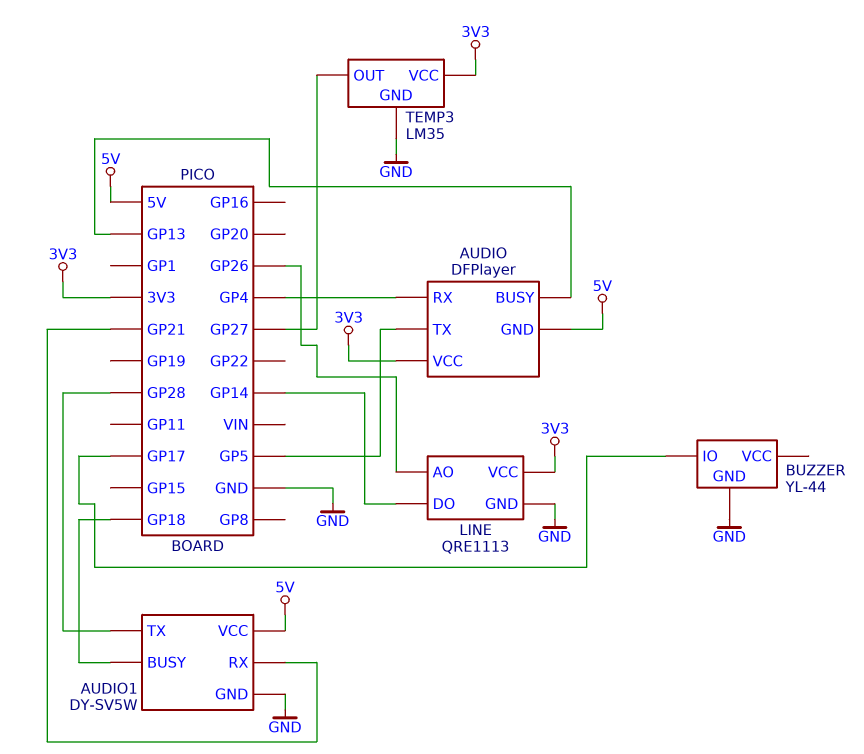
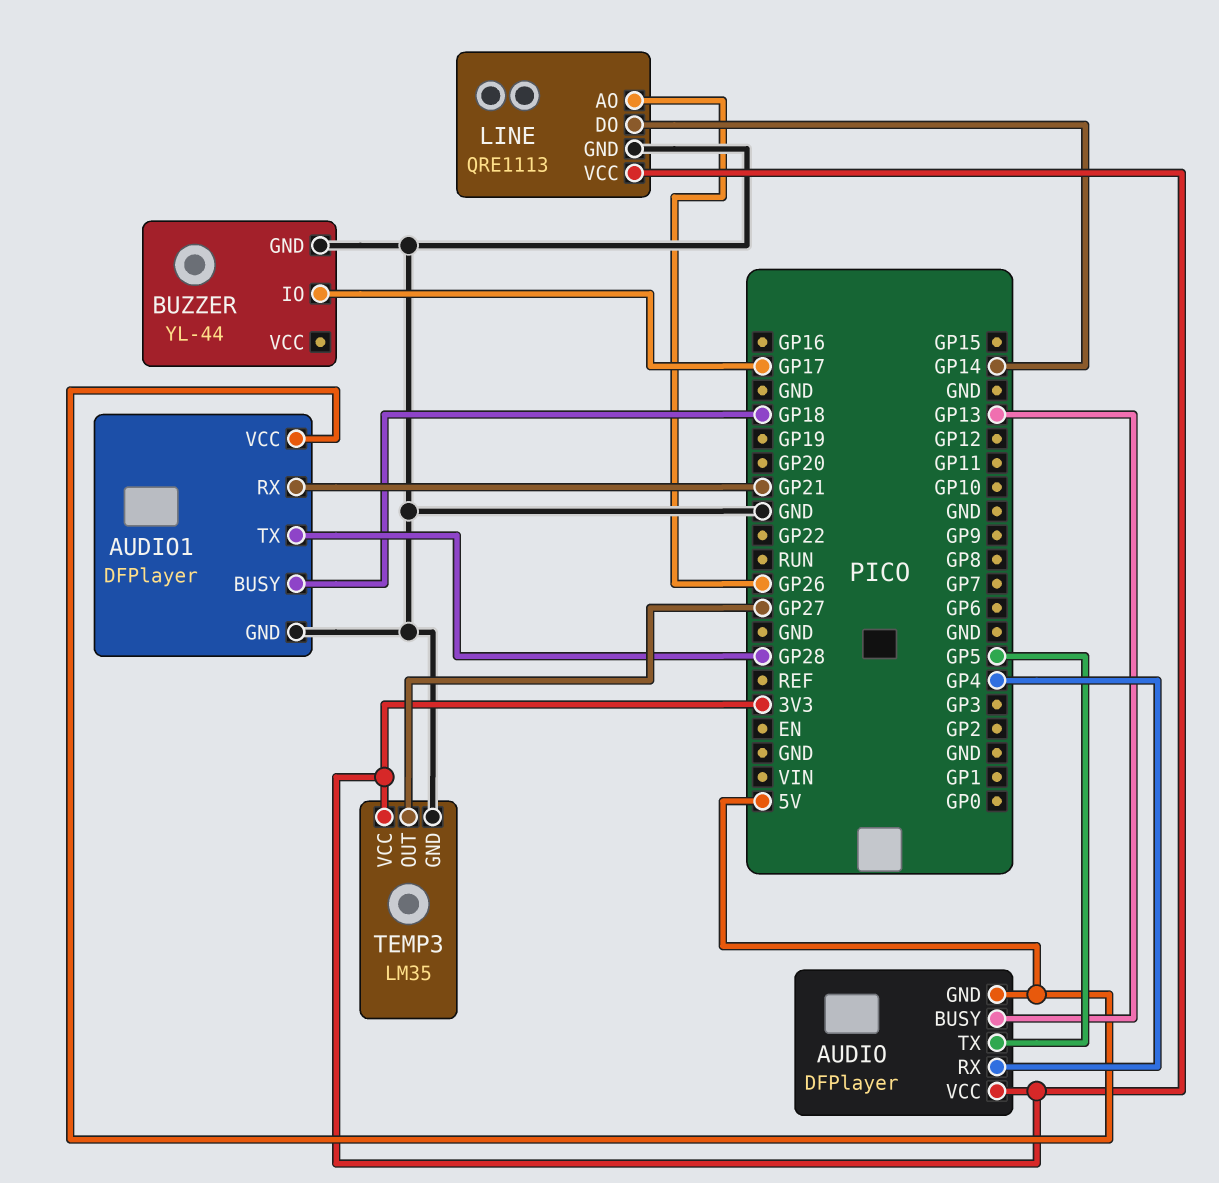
AUDIO1: DY-SV5W -> DFPlayer

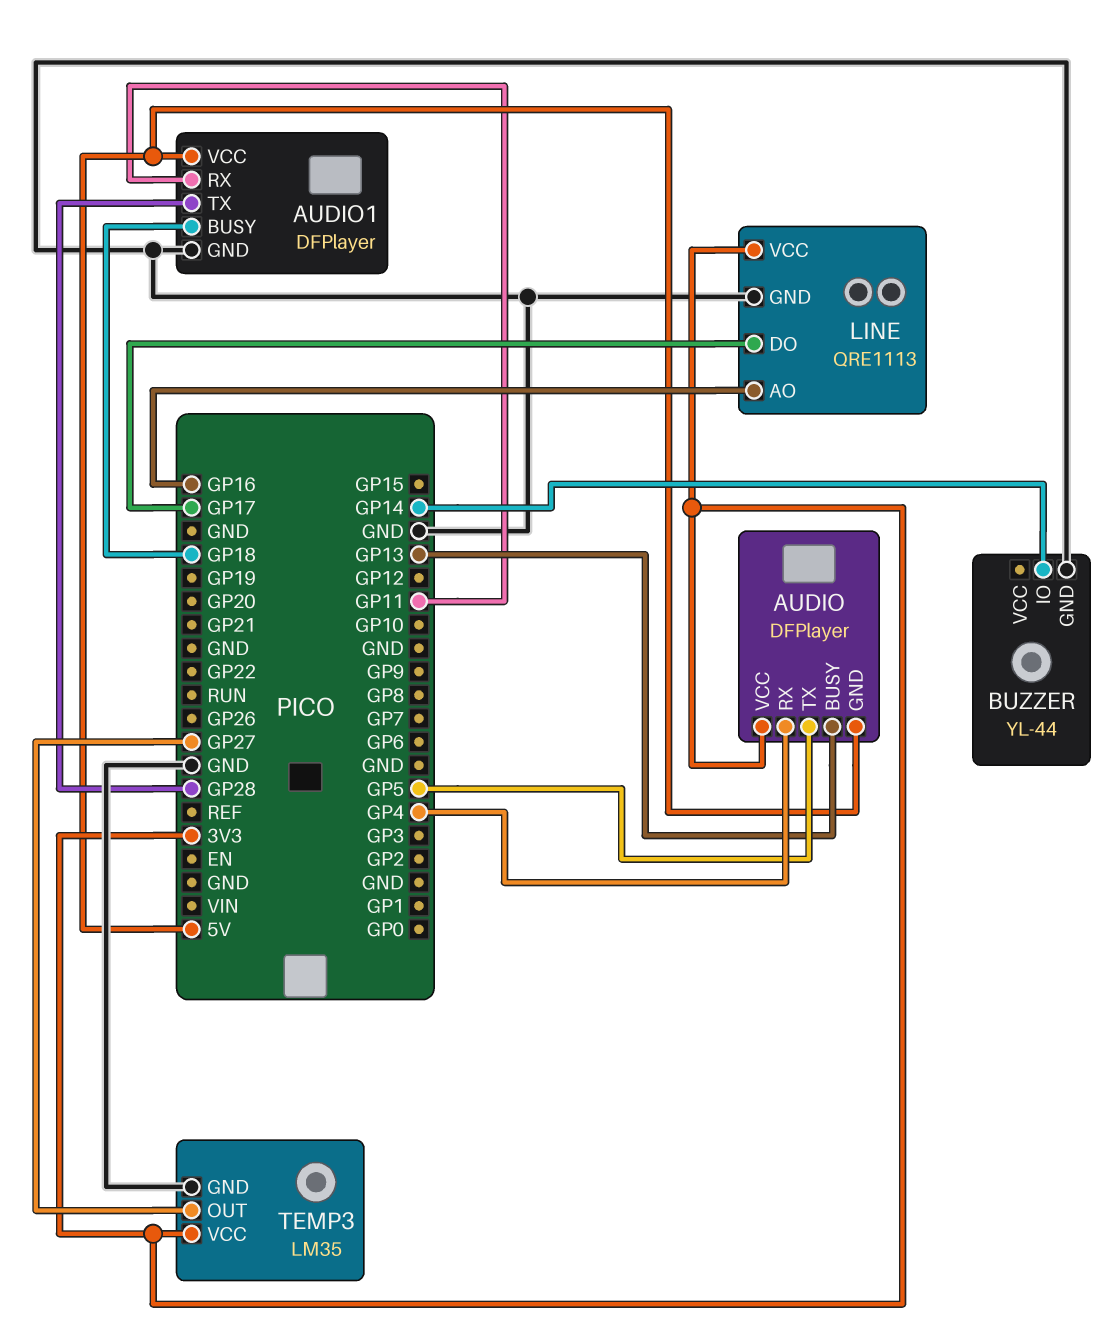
AUDIO1 pin RX: GP21 -> GP11
BUZZER pin IO: GP17 -> GP14
LINE pin AO: GP26 -> GP16
LINE pin DO: GP14 -> GP17

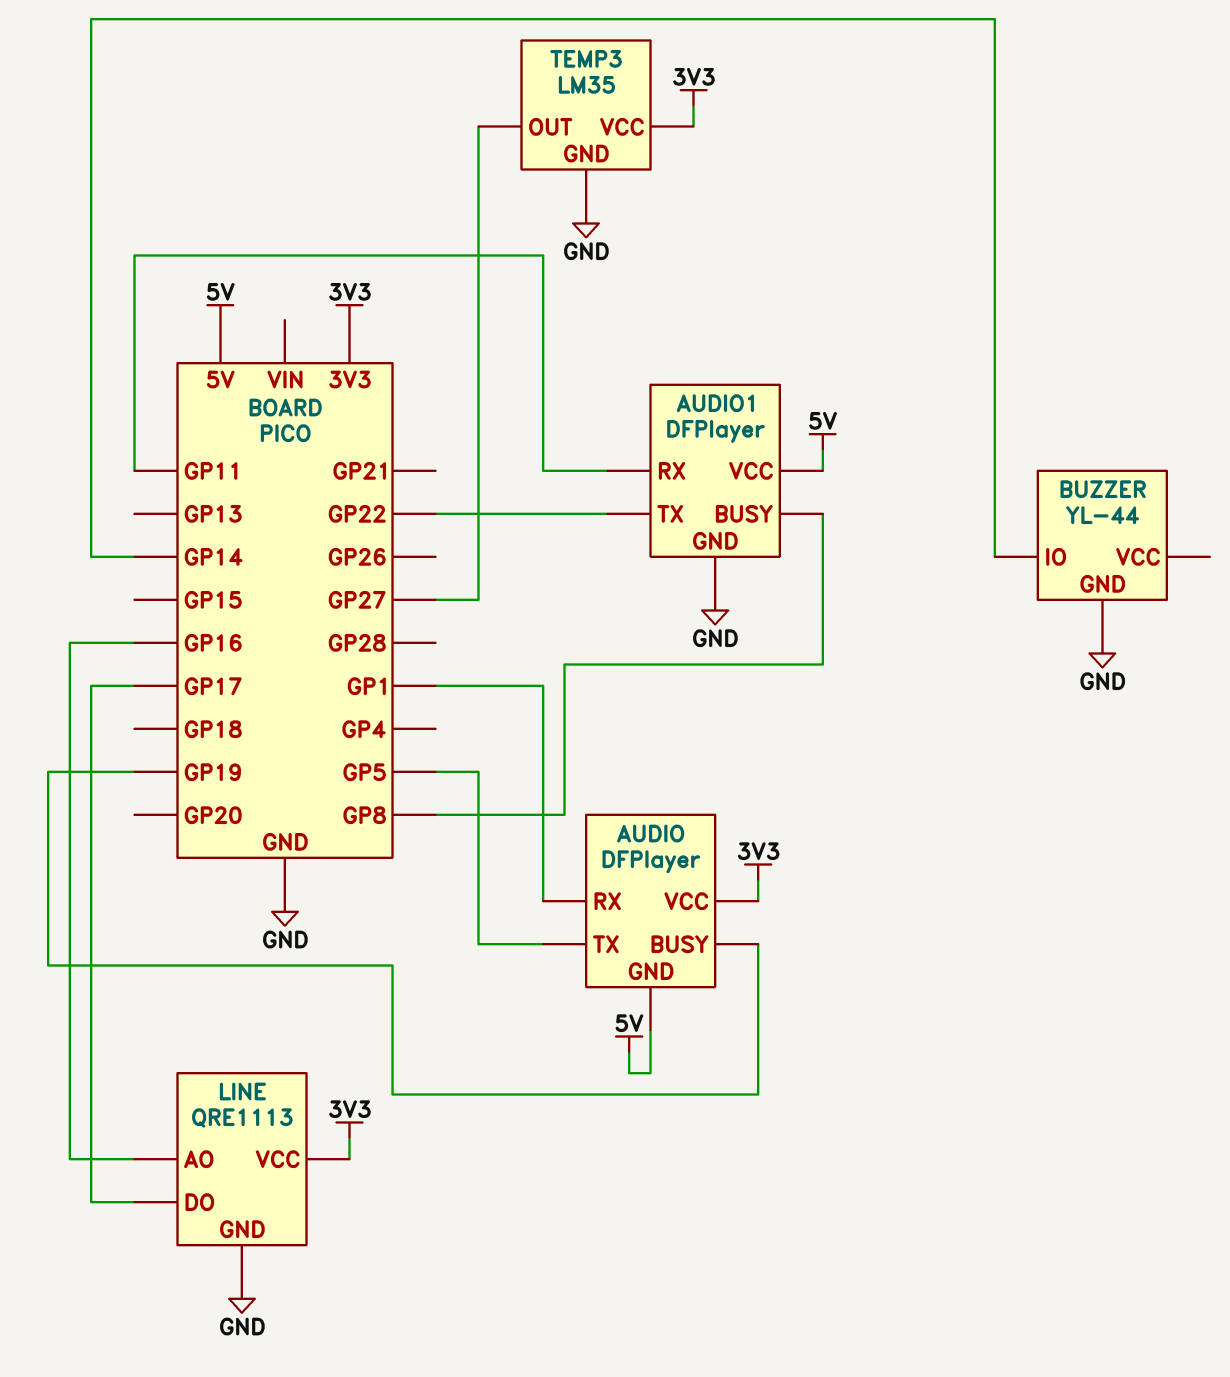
AUDIO pin BUSY: GP13 -> GP19
AUDIO pin RX: GP4 -> GP1
AUDIO1 pin BUSY: GP18 -> GP8
AUDIO1 pin TX: GP28 -> GP22

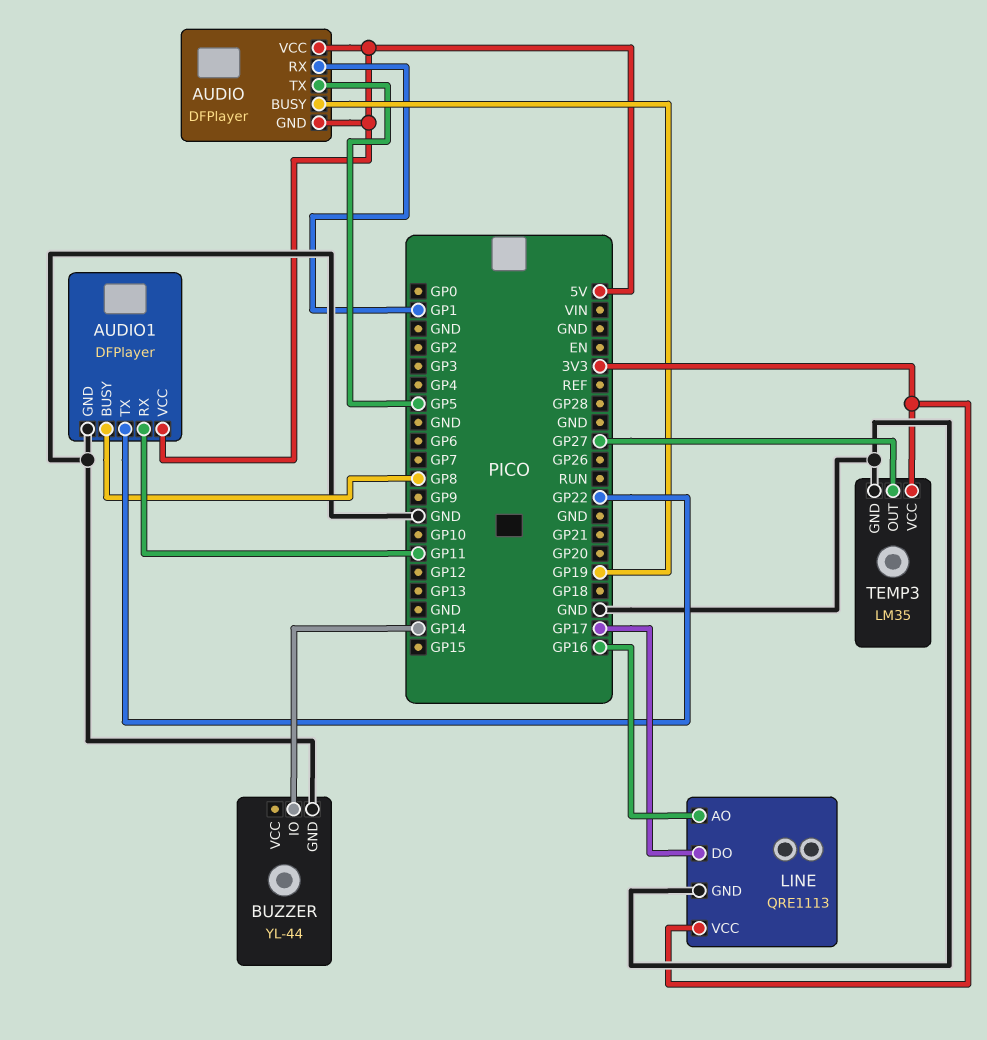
AUDIO pin VCC: 3V3 -> 5V

